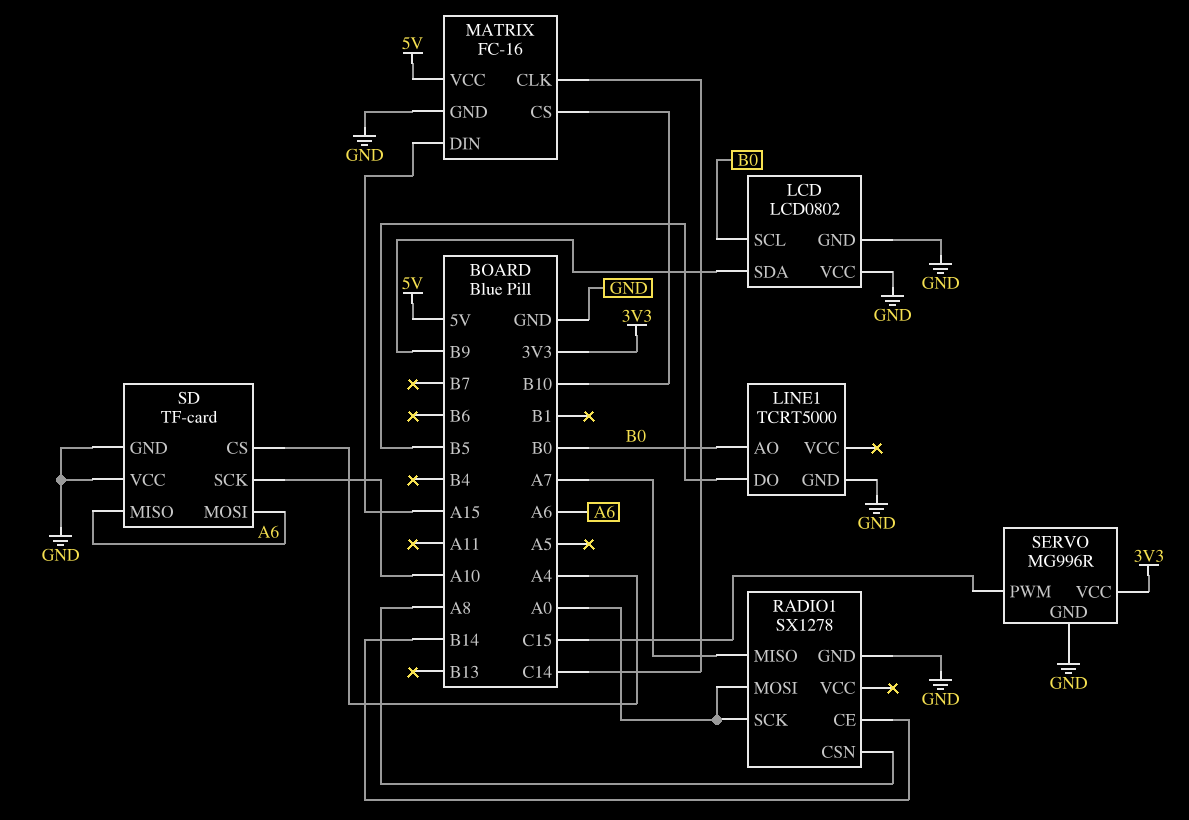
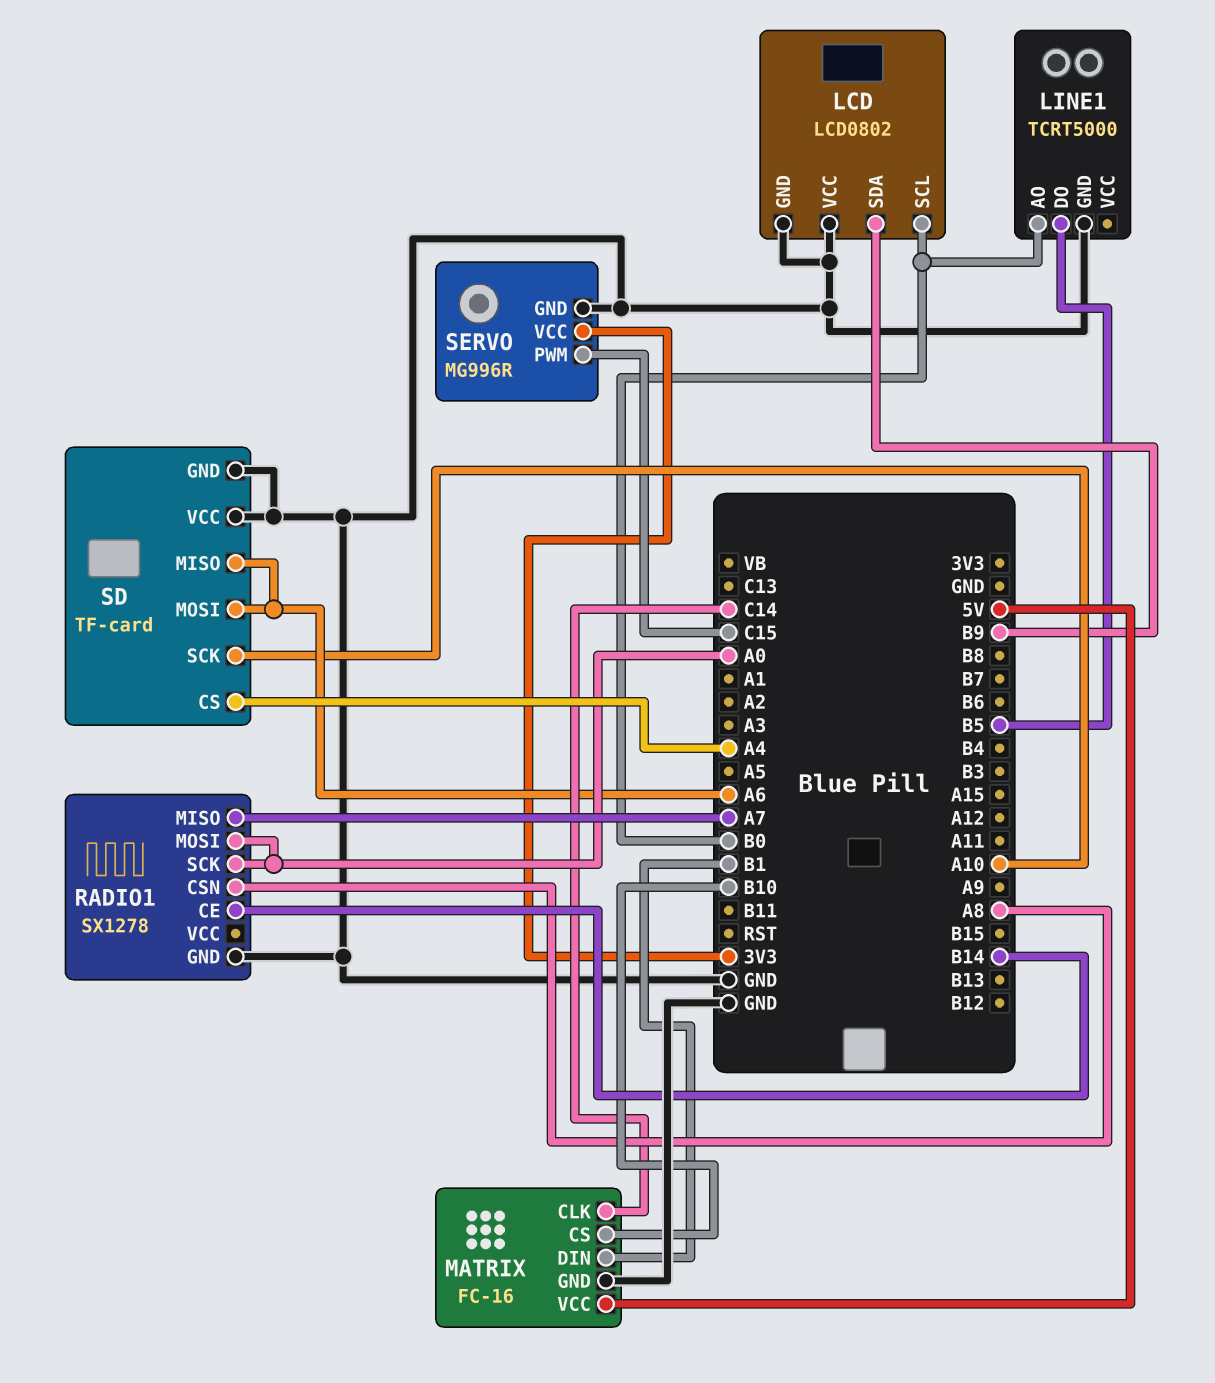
MATRIX pin DIN: A15 -> B1

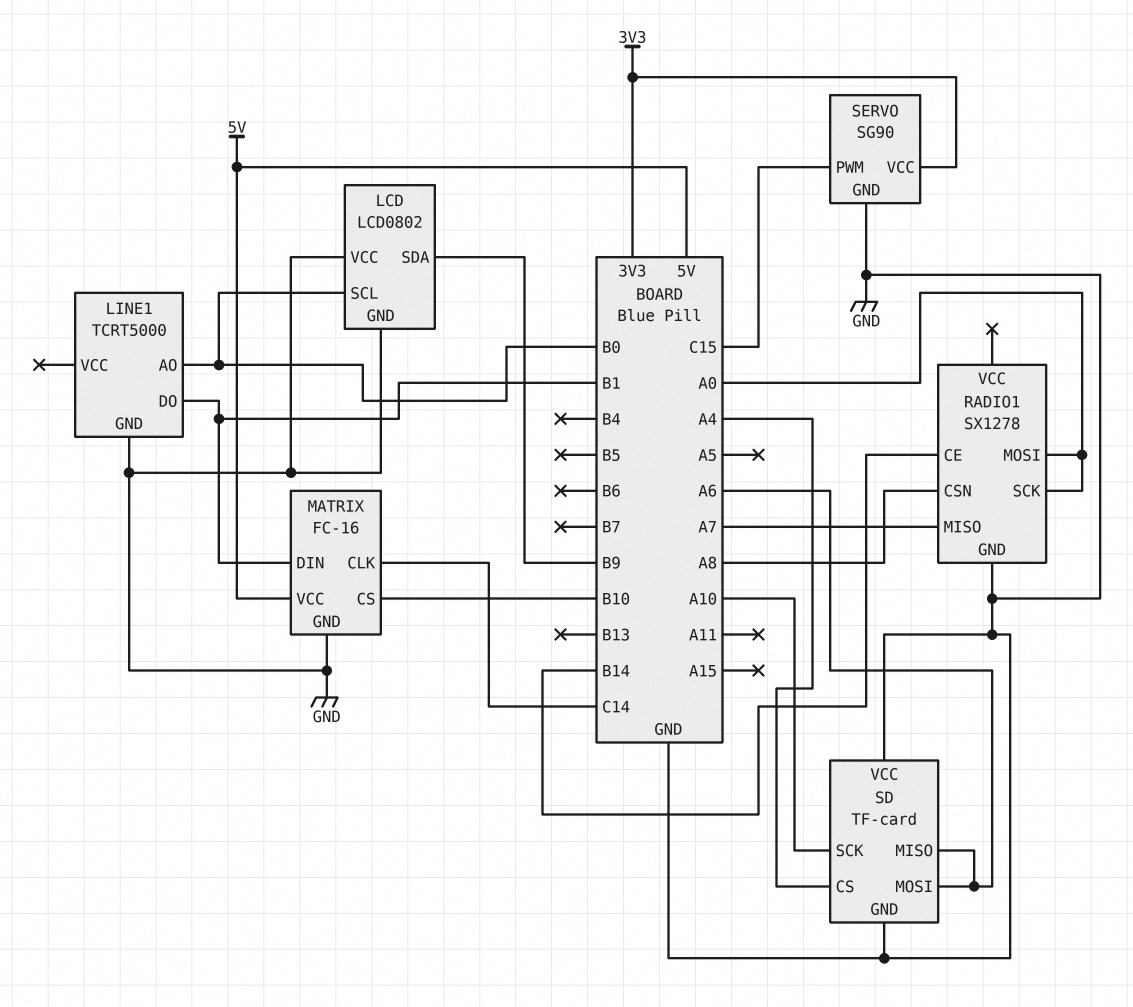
LINE1 pin DO: B5 -> B1
SERVO: MG996R -> SG90

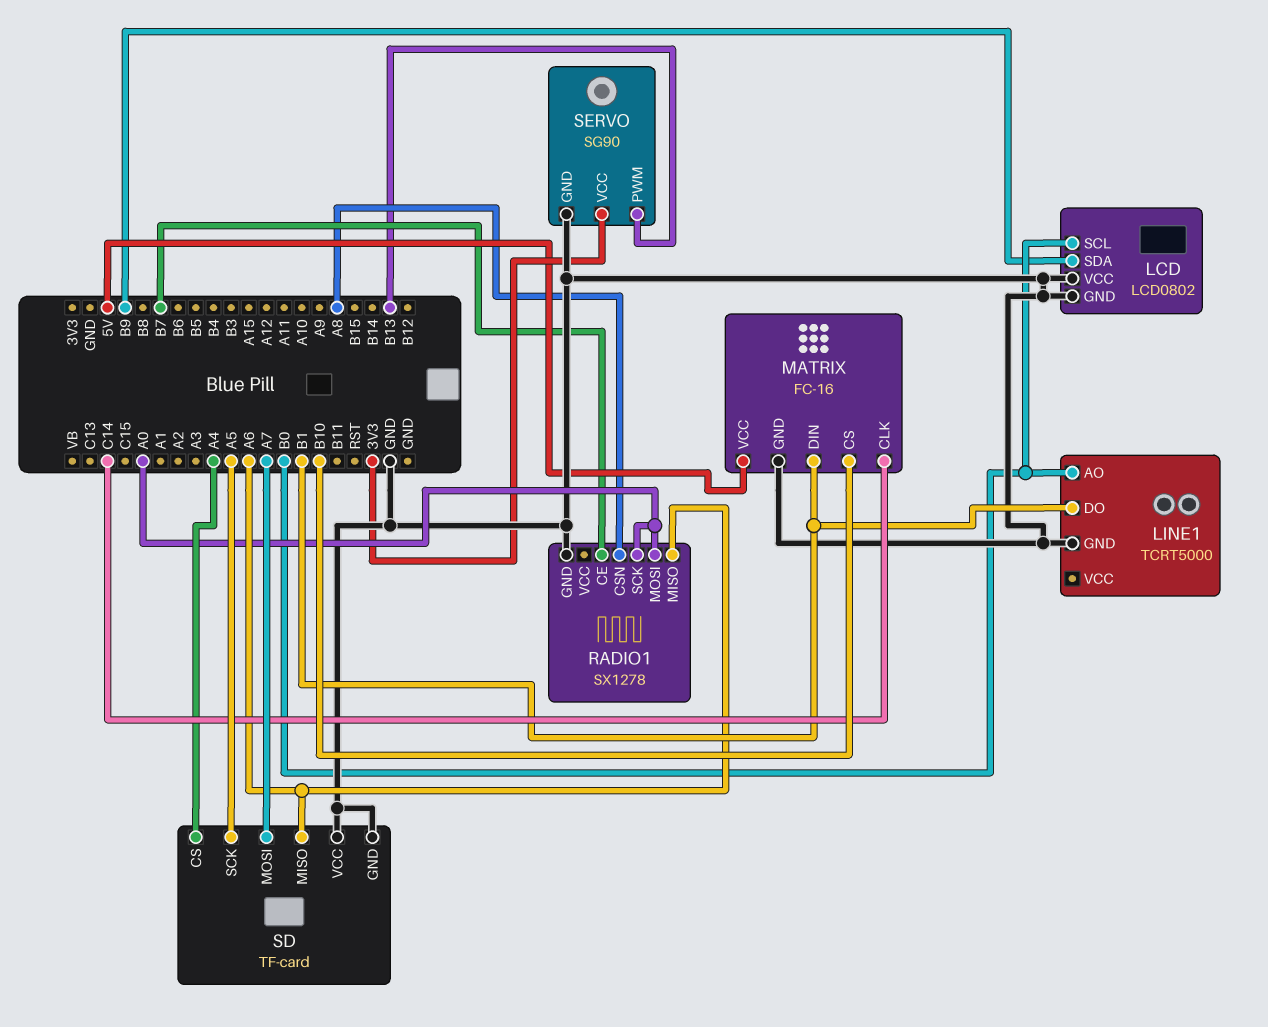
RADIO1 pin CE: B14 -> B7
RADIO1 pin MISO: A7 -> A6
SD pin MOSI: A6 -> A7
SD pin SCK: A10 -> A5
SERVO pin PWM: C15 -> B13

